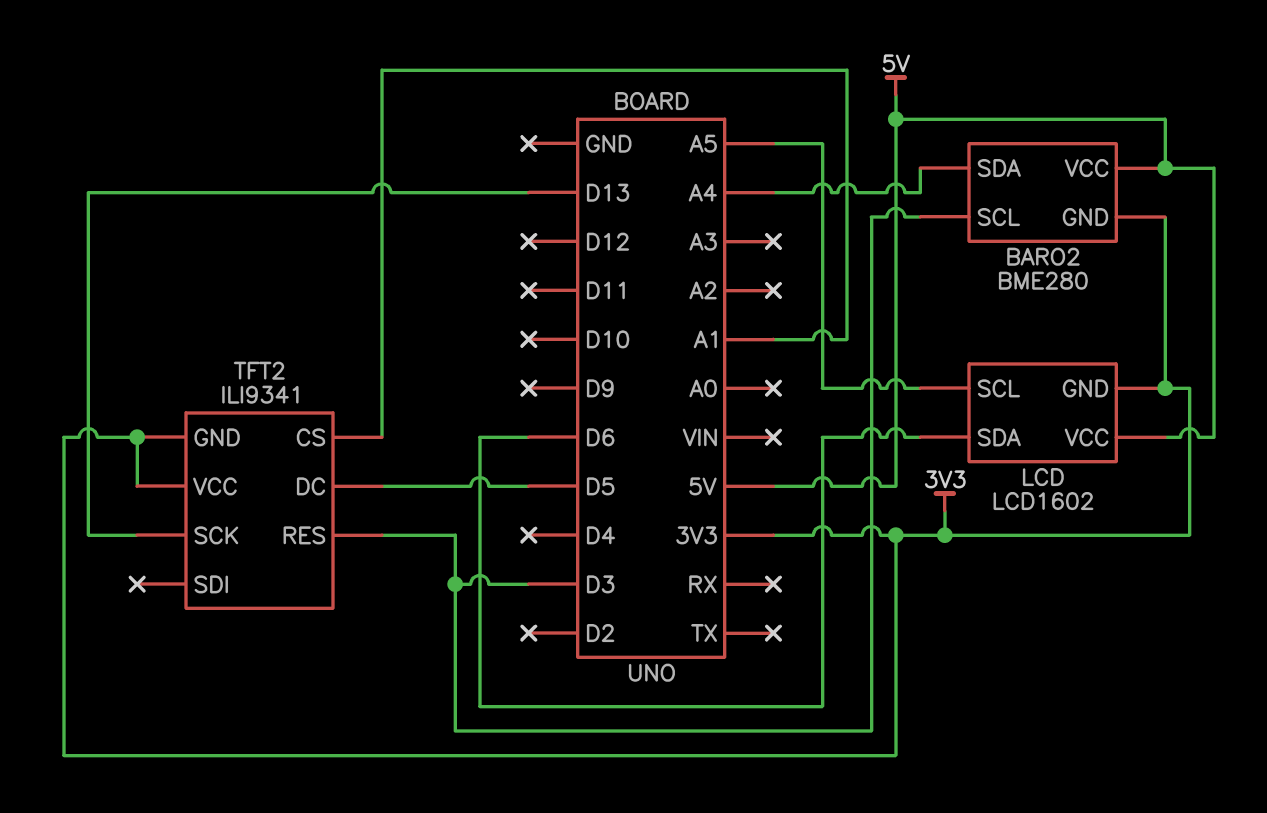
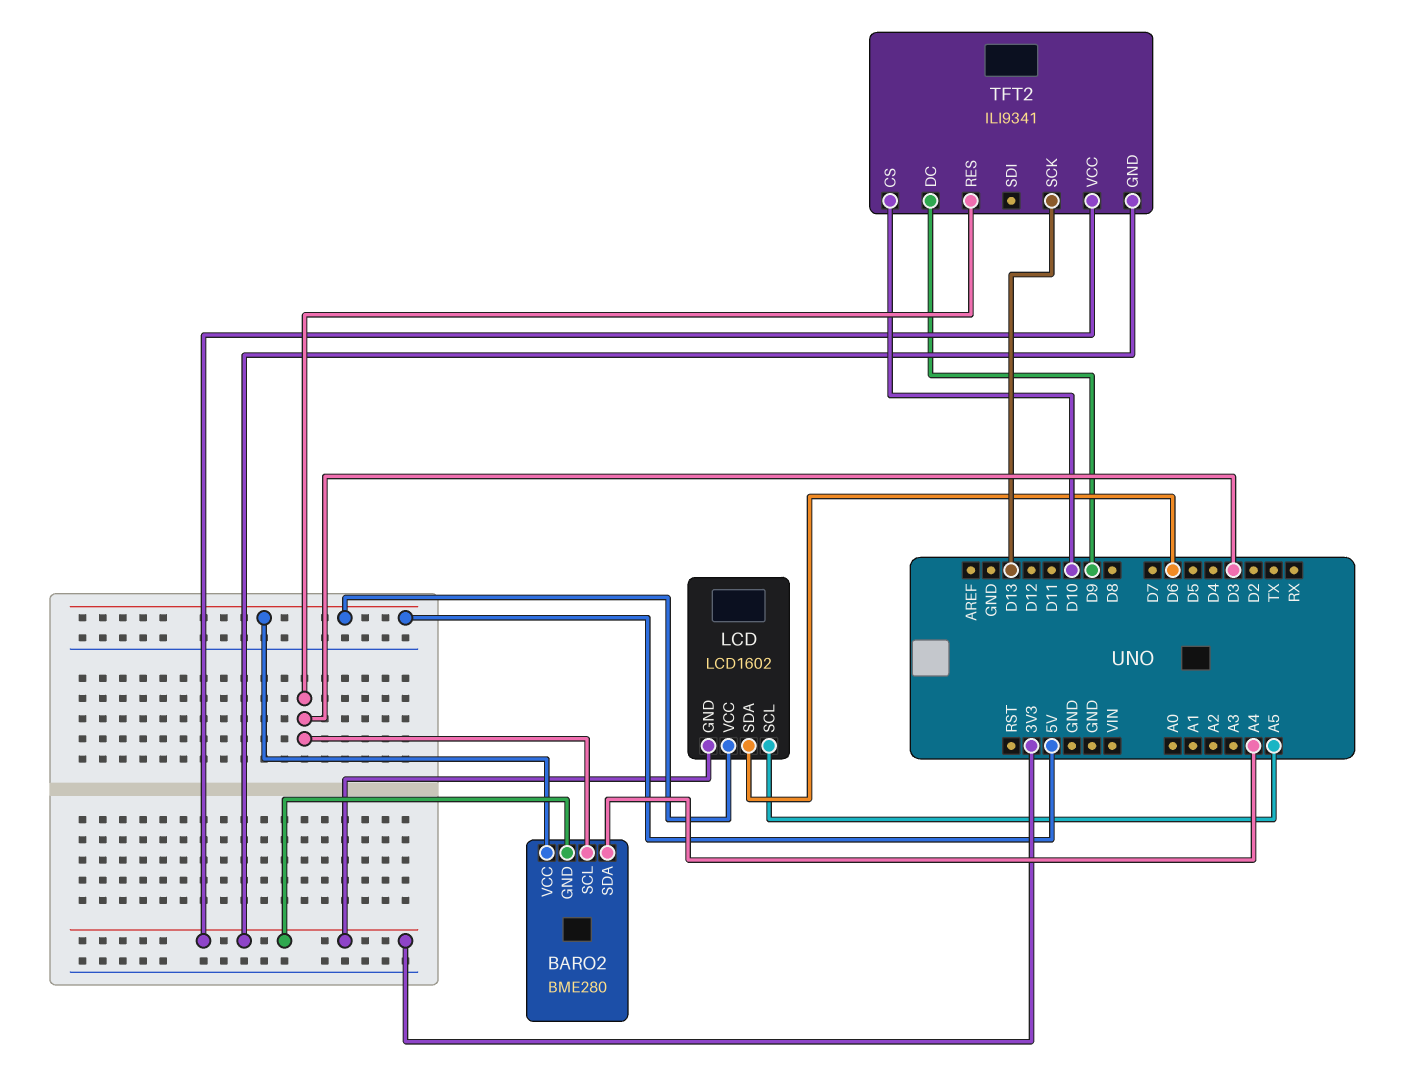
TFT2 pin CS: A1 -> D10
TFT2 pin DC: D5 -> D9

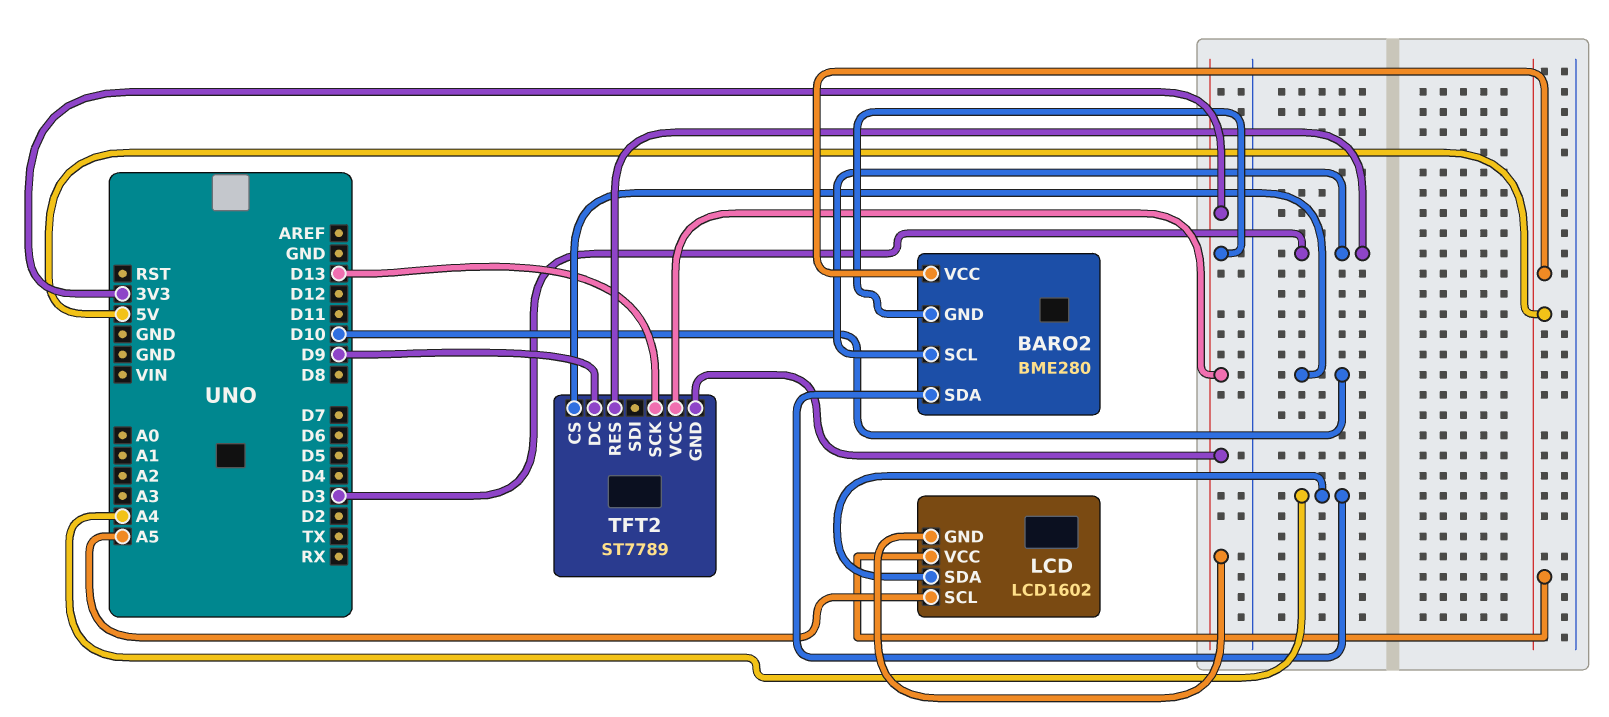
LCD pin SDA: D6 -> A4
TFT2: ILI9341 -> ST7789

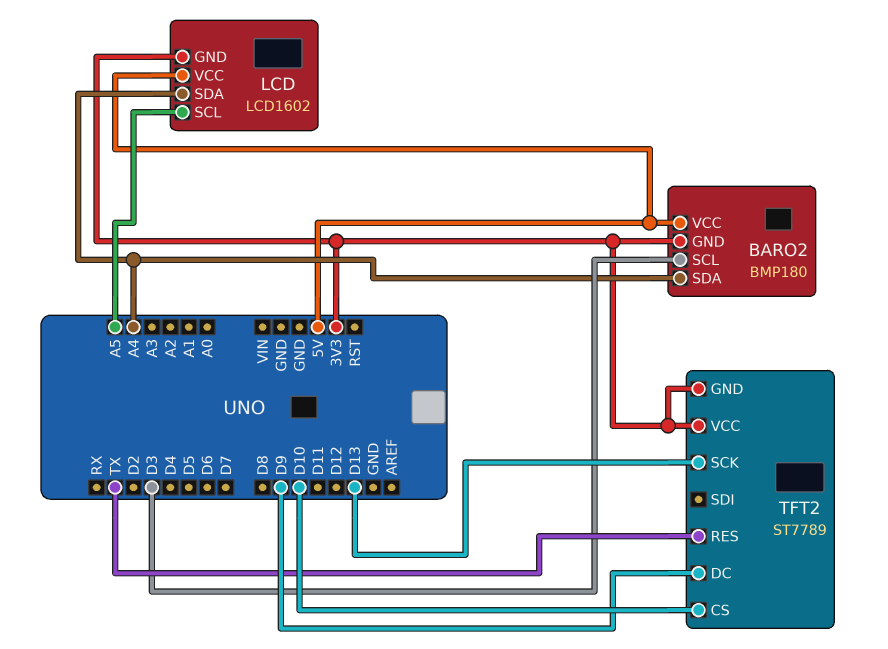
BARO2: BME280 -> BMP180
TFT2 pin RES: D3 -> TX

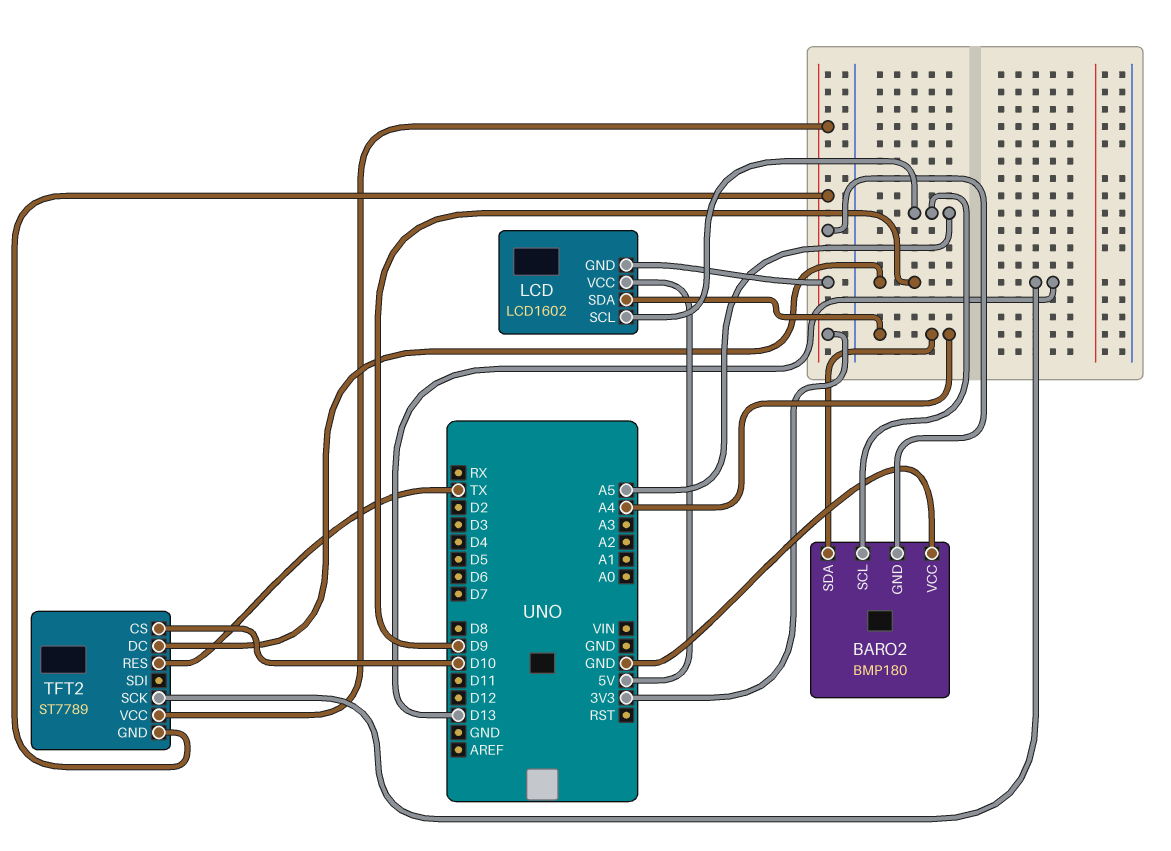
BARO2 pin SCL: D3 -> A5
BARO2 pin VCC: 5V -> GND

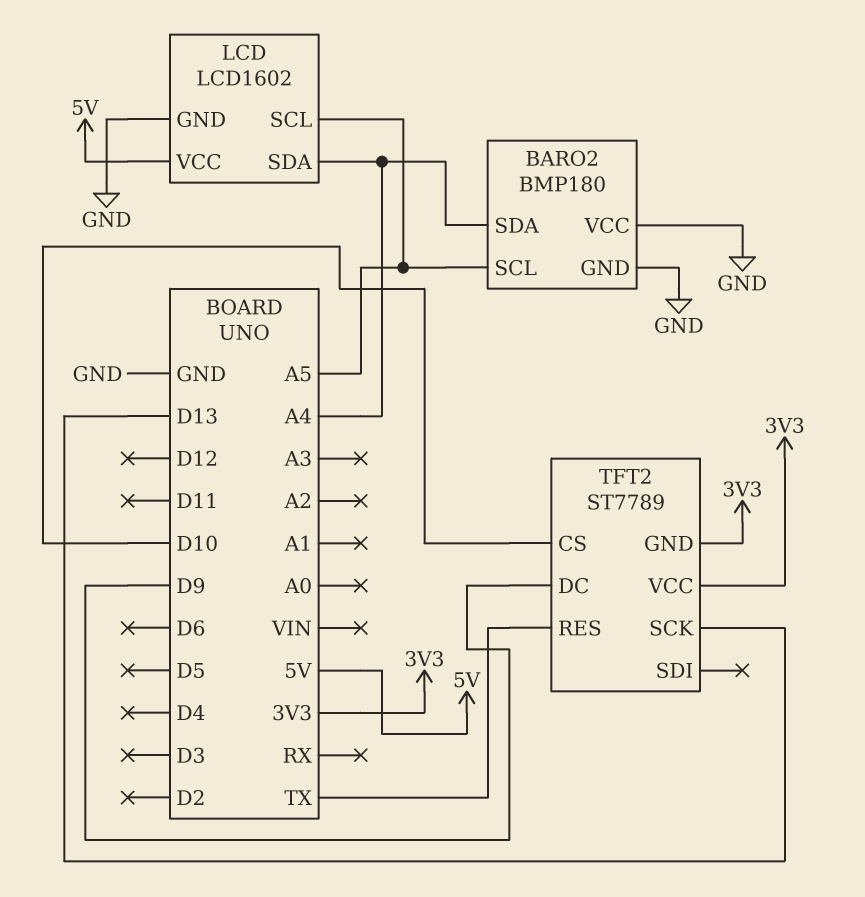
BARO2 pin GND: 3V3 -> GND
LCD pin GND: 3V3 -> GND

